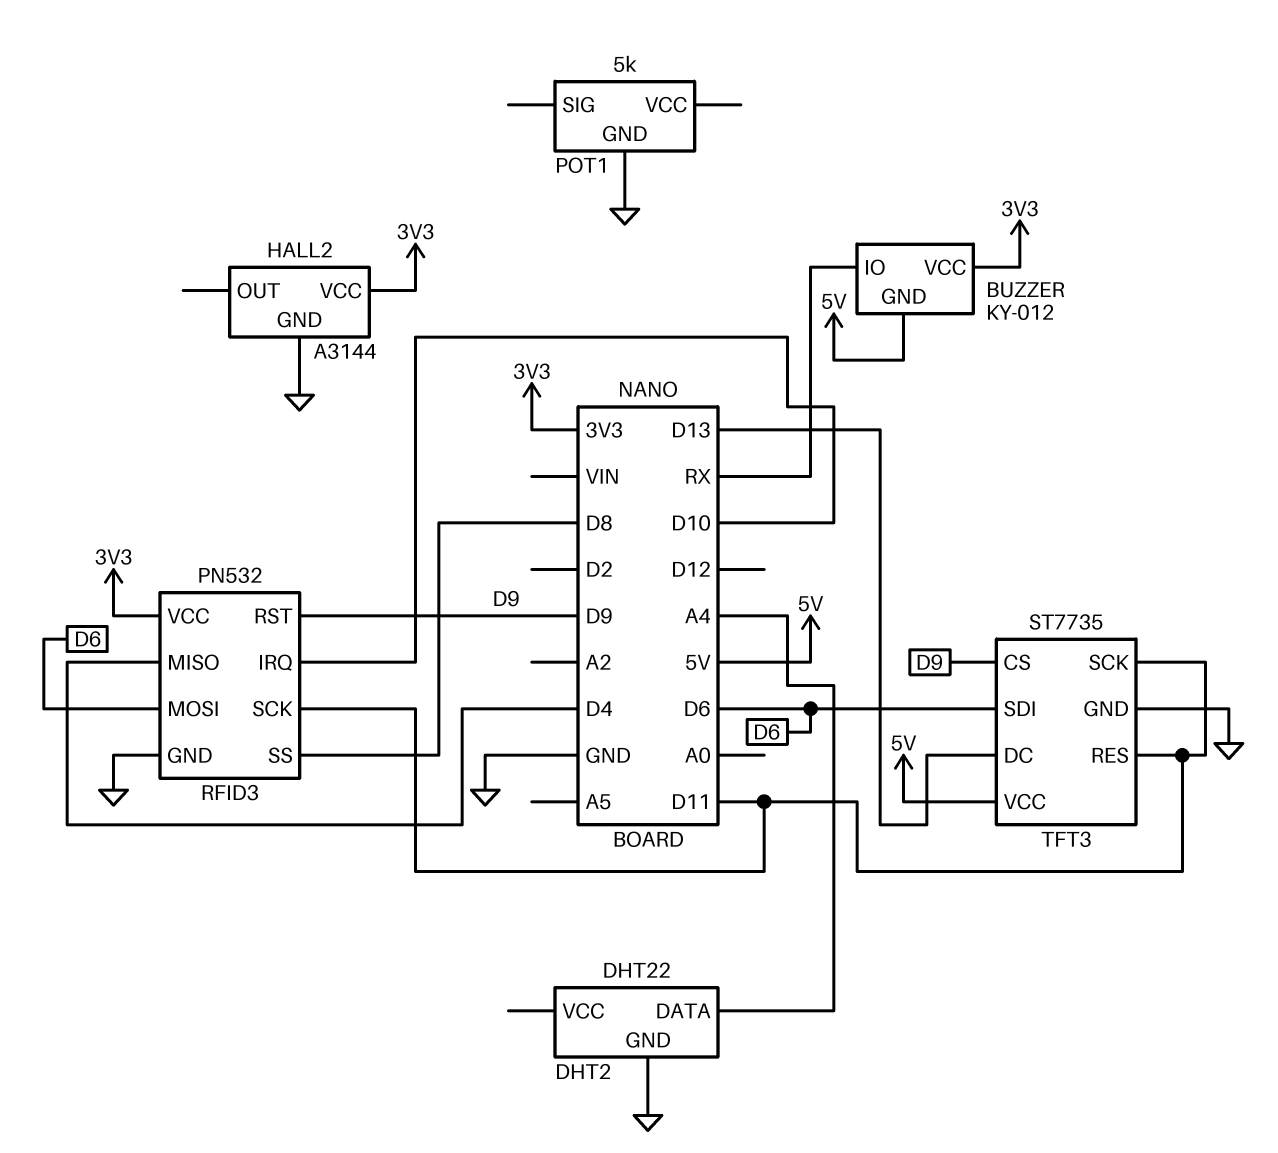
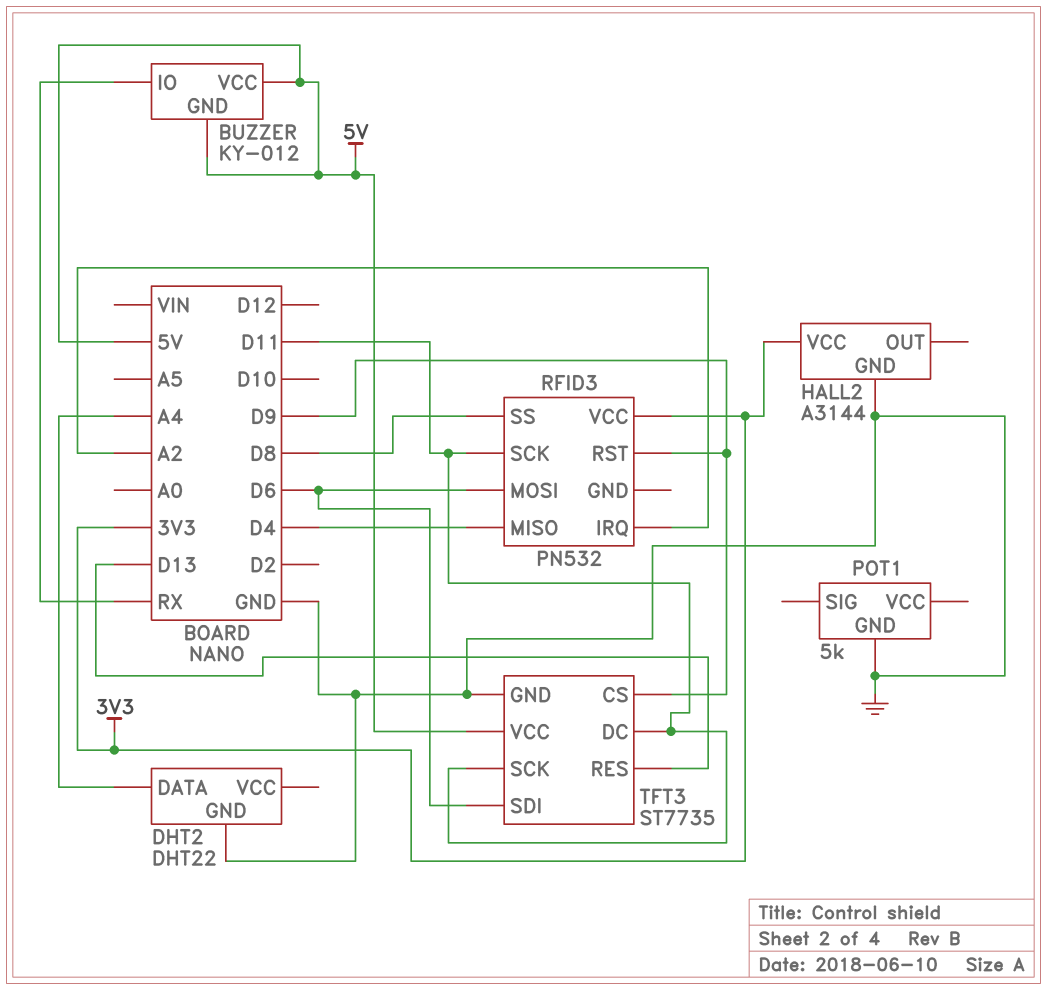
BUZZER pin VCC: 3V3 -> 5V
RFID3 pin GND: GND -> none
RFID3 pin IRQ: D10 -> A2
TFT3 pin DC: D13 -> D11
TFT3 pin RES: D11 -> D13

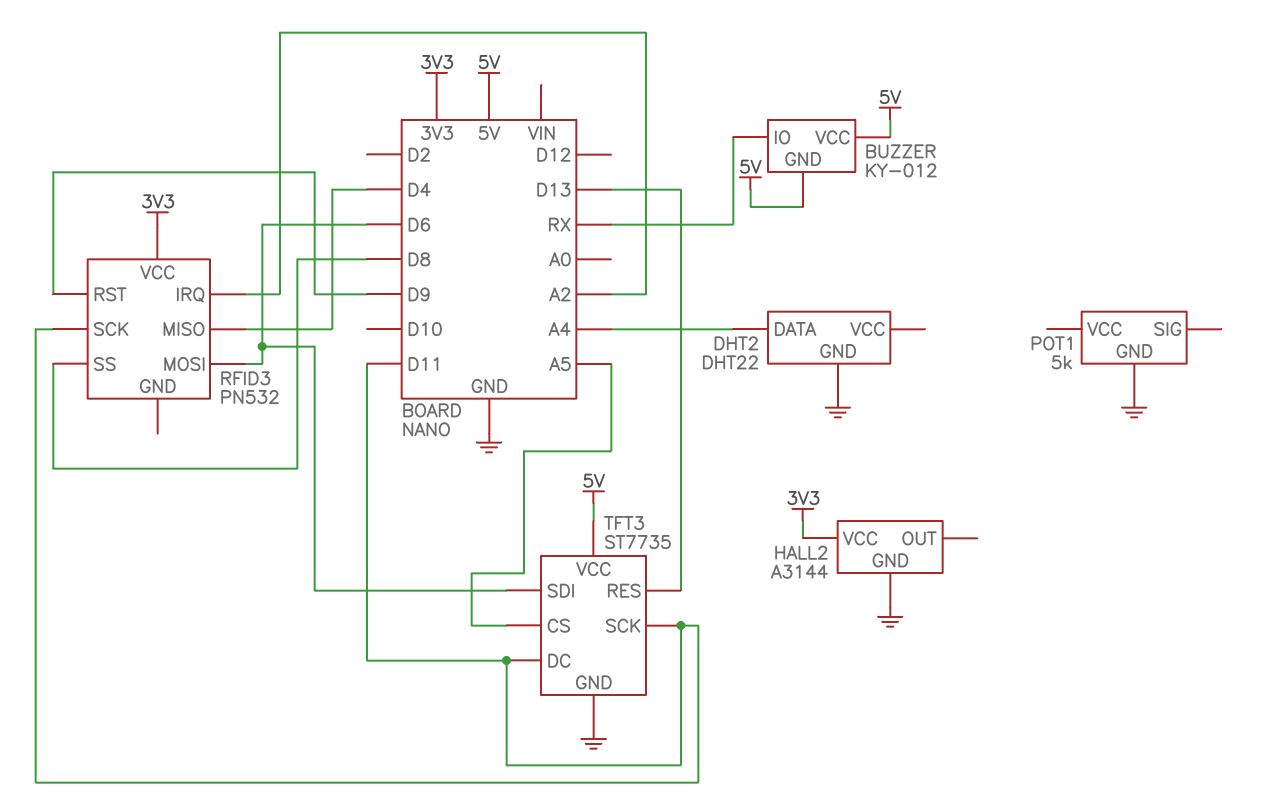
TFT3 pin CS: D9 -> A5

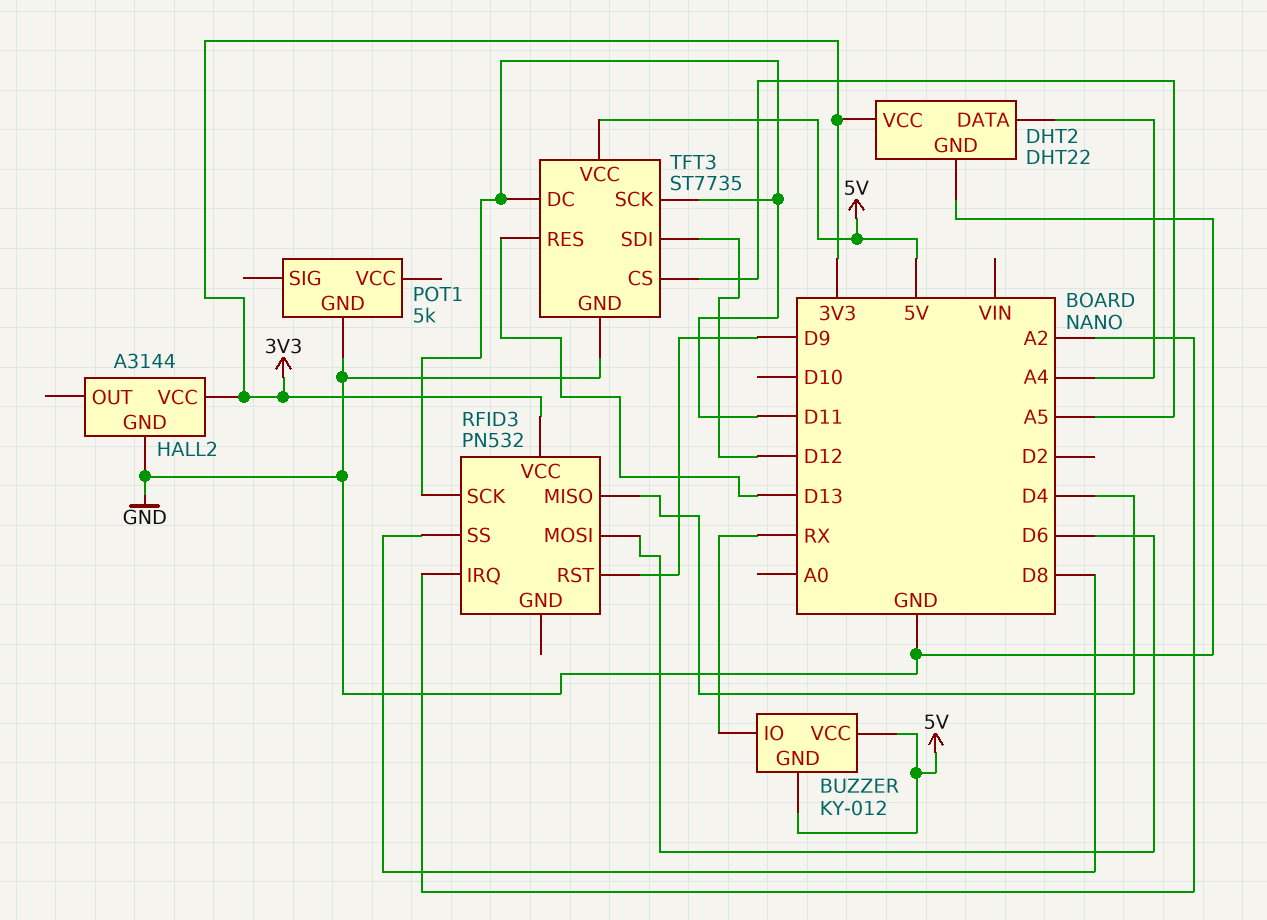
DHT2 pin VCC: none -> 3V3
TFT3 pin SDI: D6 -> D12

